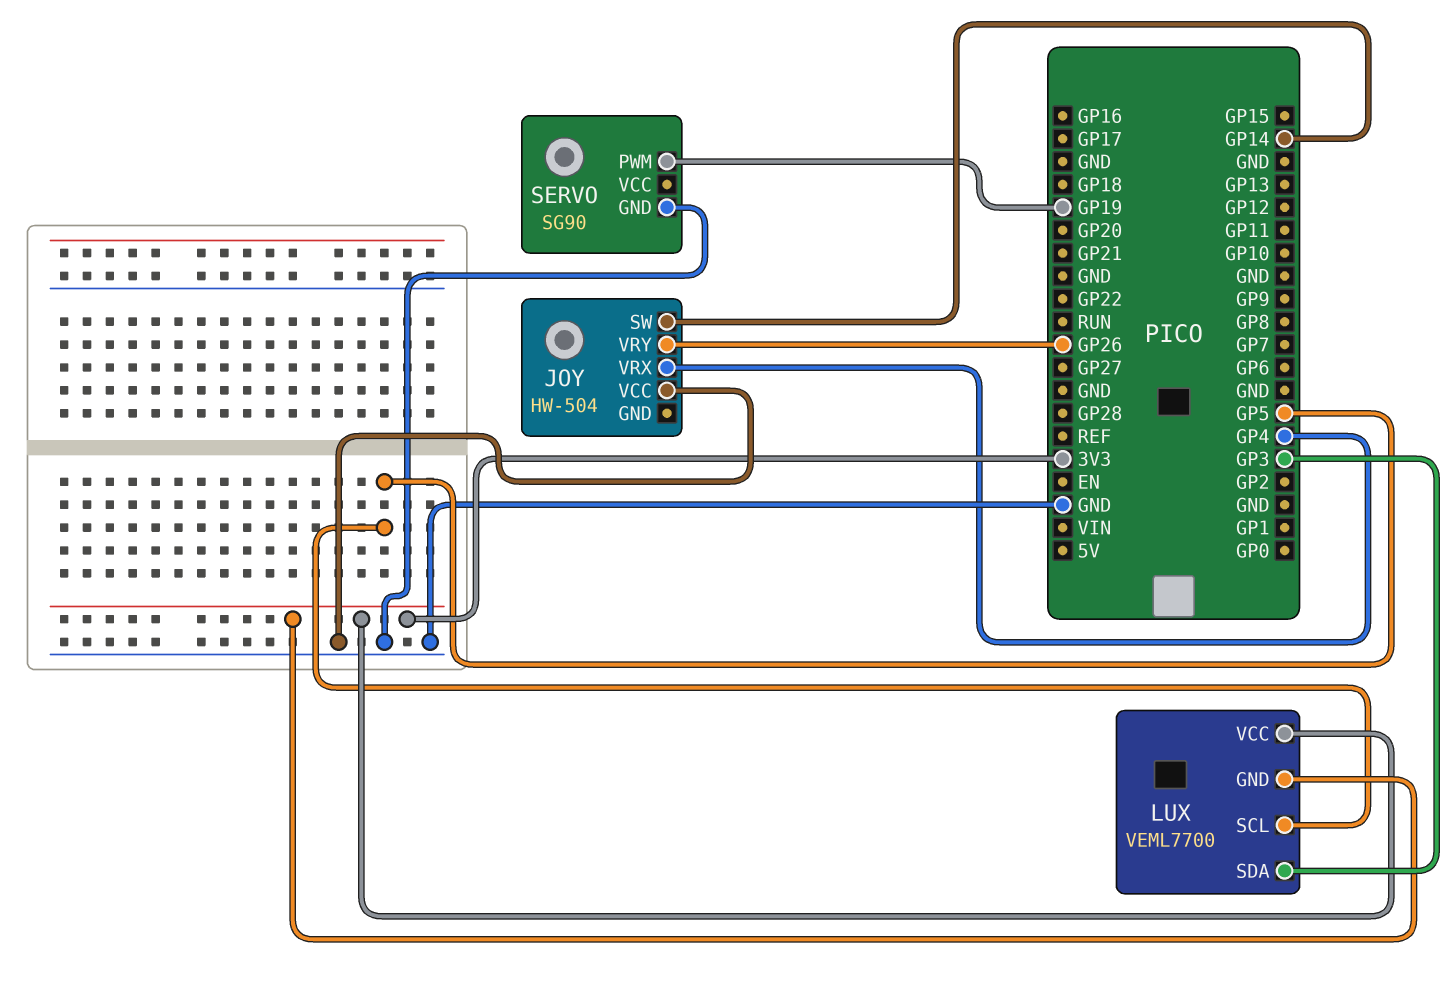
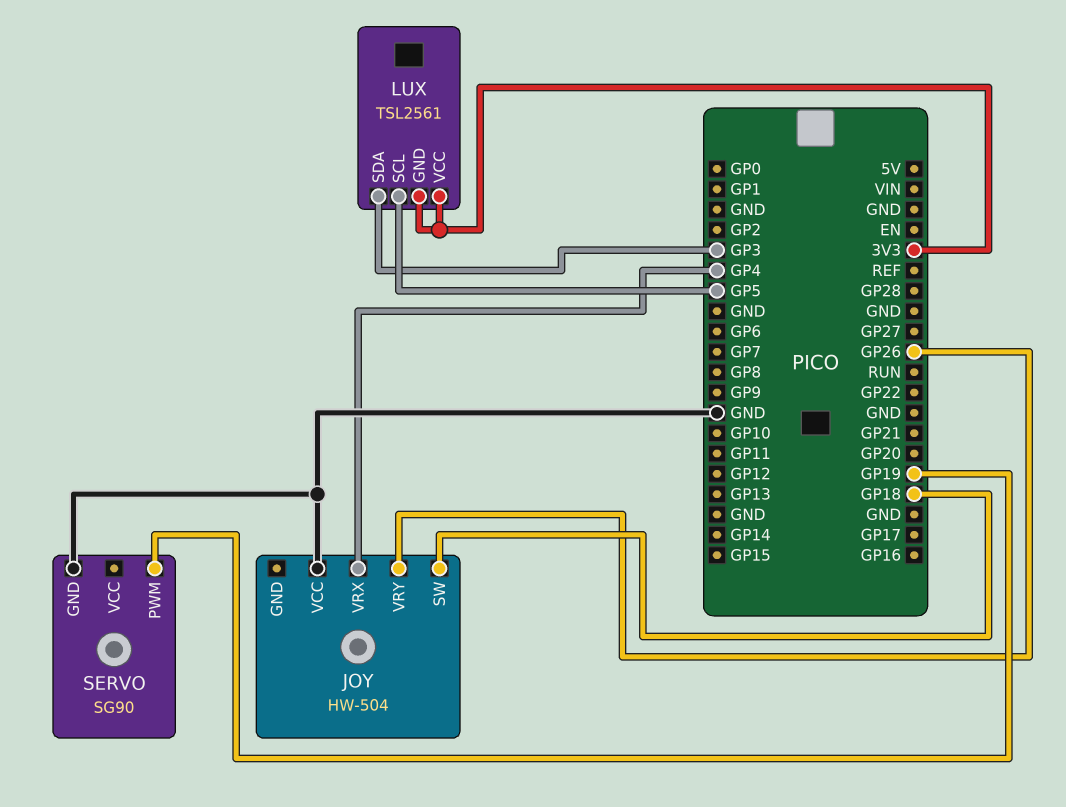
JOY pin SW: GP14 -> GP18
LUX: VEML7700 -> TSL2561

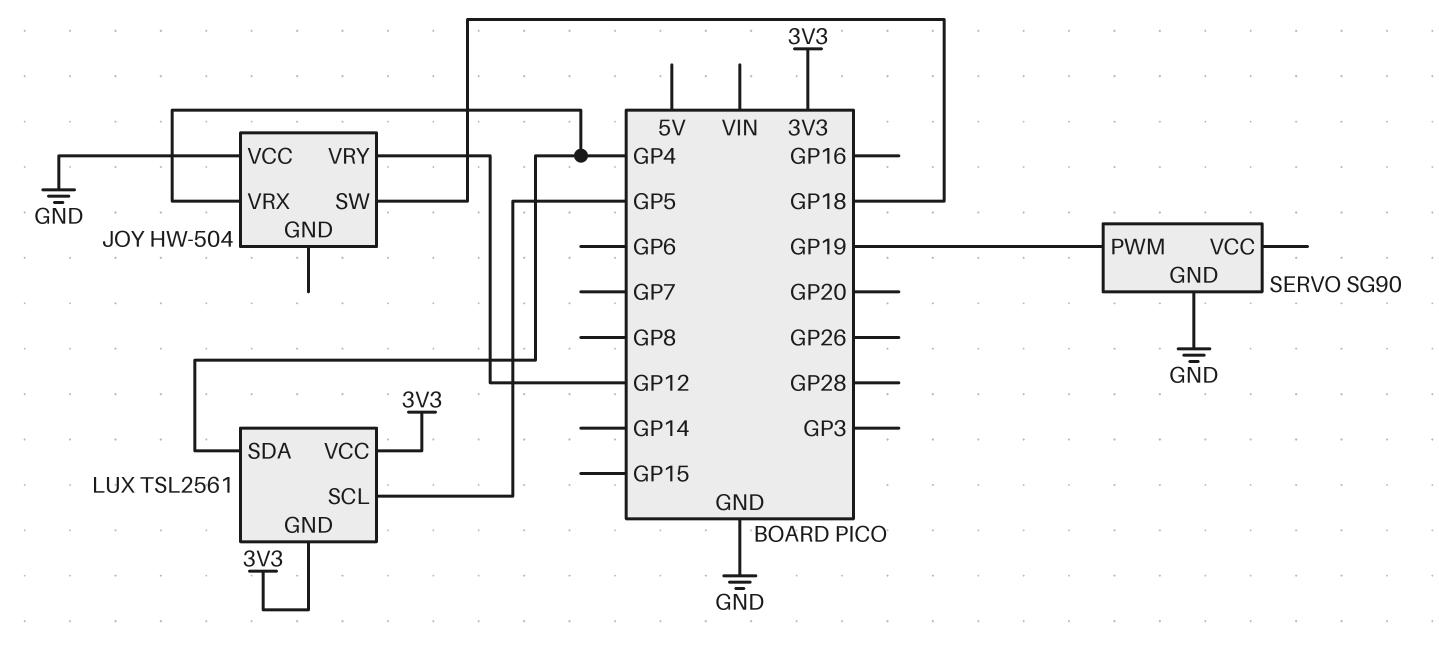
JOY pin VRY: GP26 -> GP12
LUX pin SDA: GP3 -> GP4

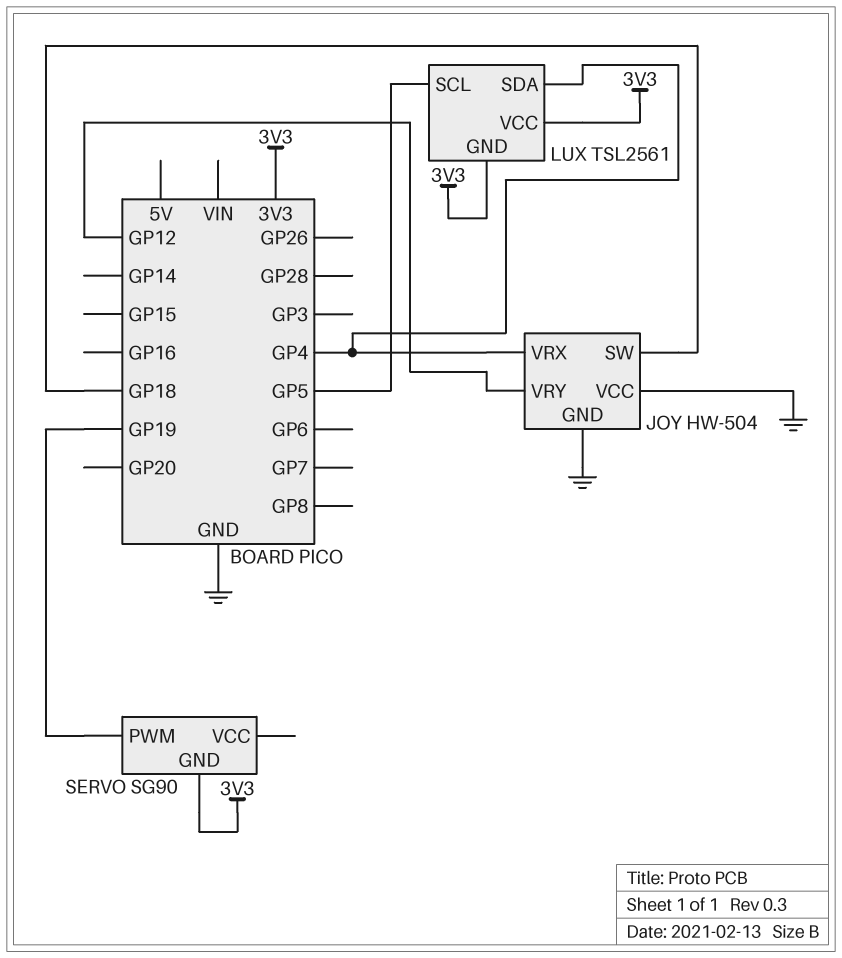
JOY pin GND: none -> GND
SERVO pin GND: GND -> 3V3

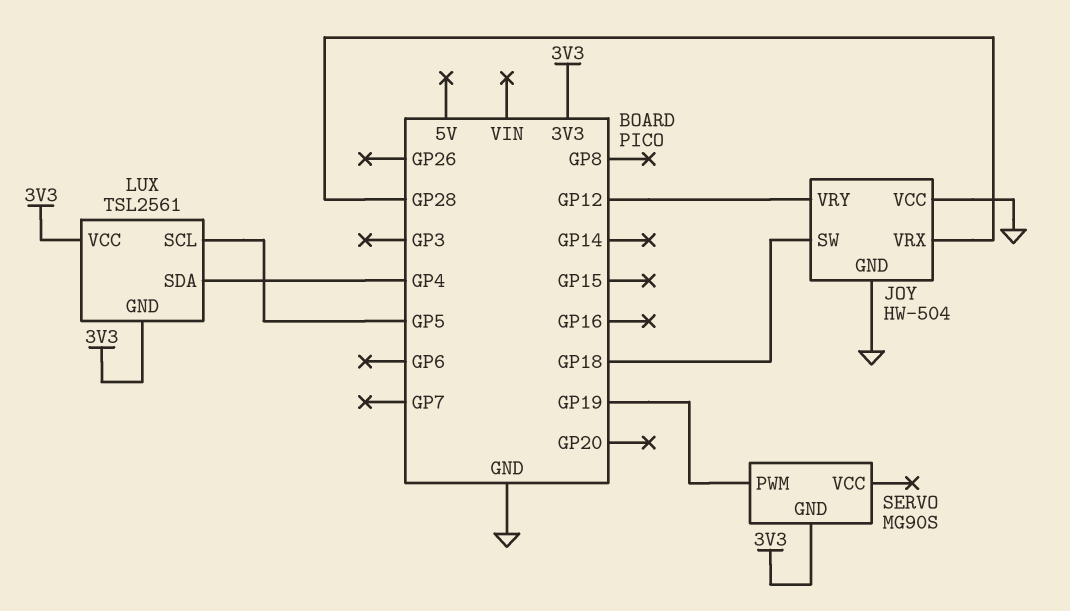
JOY pin VRX: GP4 -> GP28
SERVO: SG90 -> MG90S

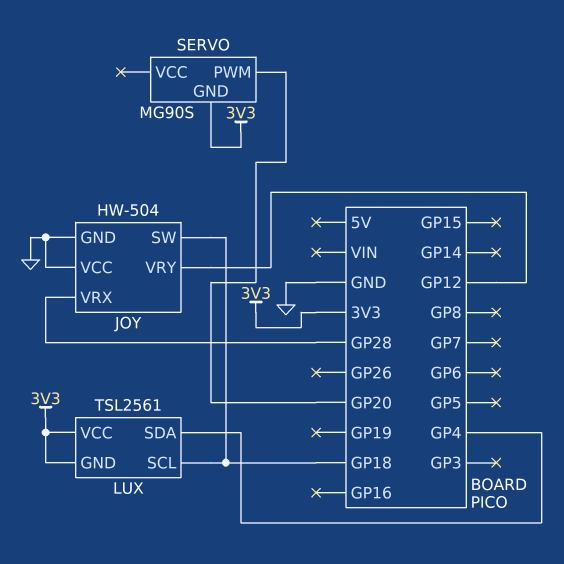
LUX pin SCL: GP5 -> GP18
SERVO pin PWM: GP19 -> GP20

